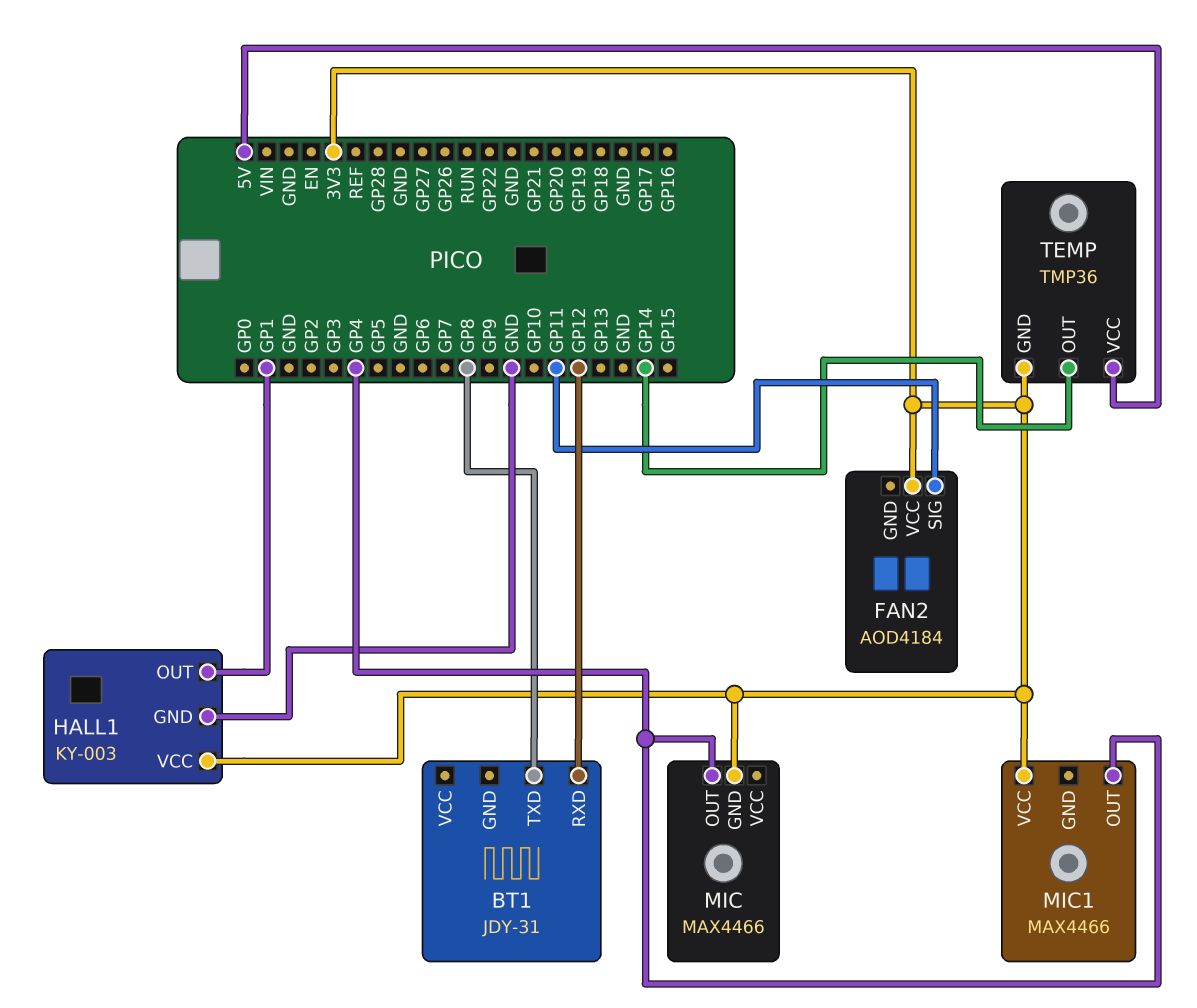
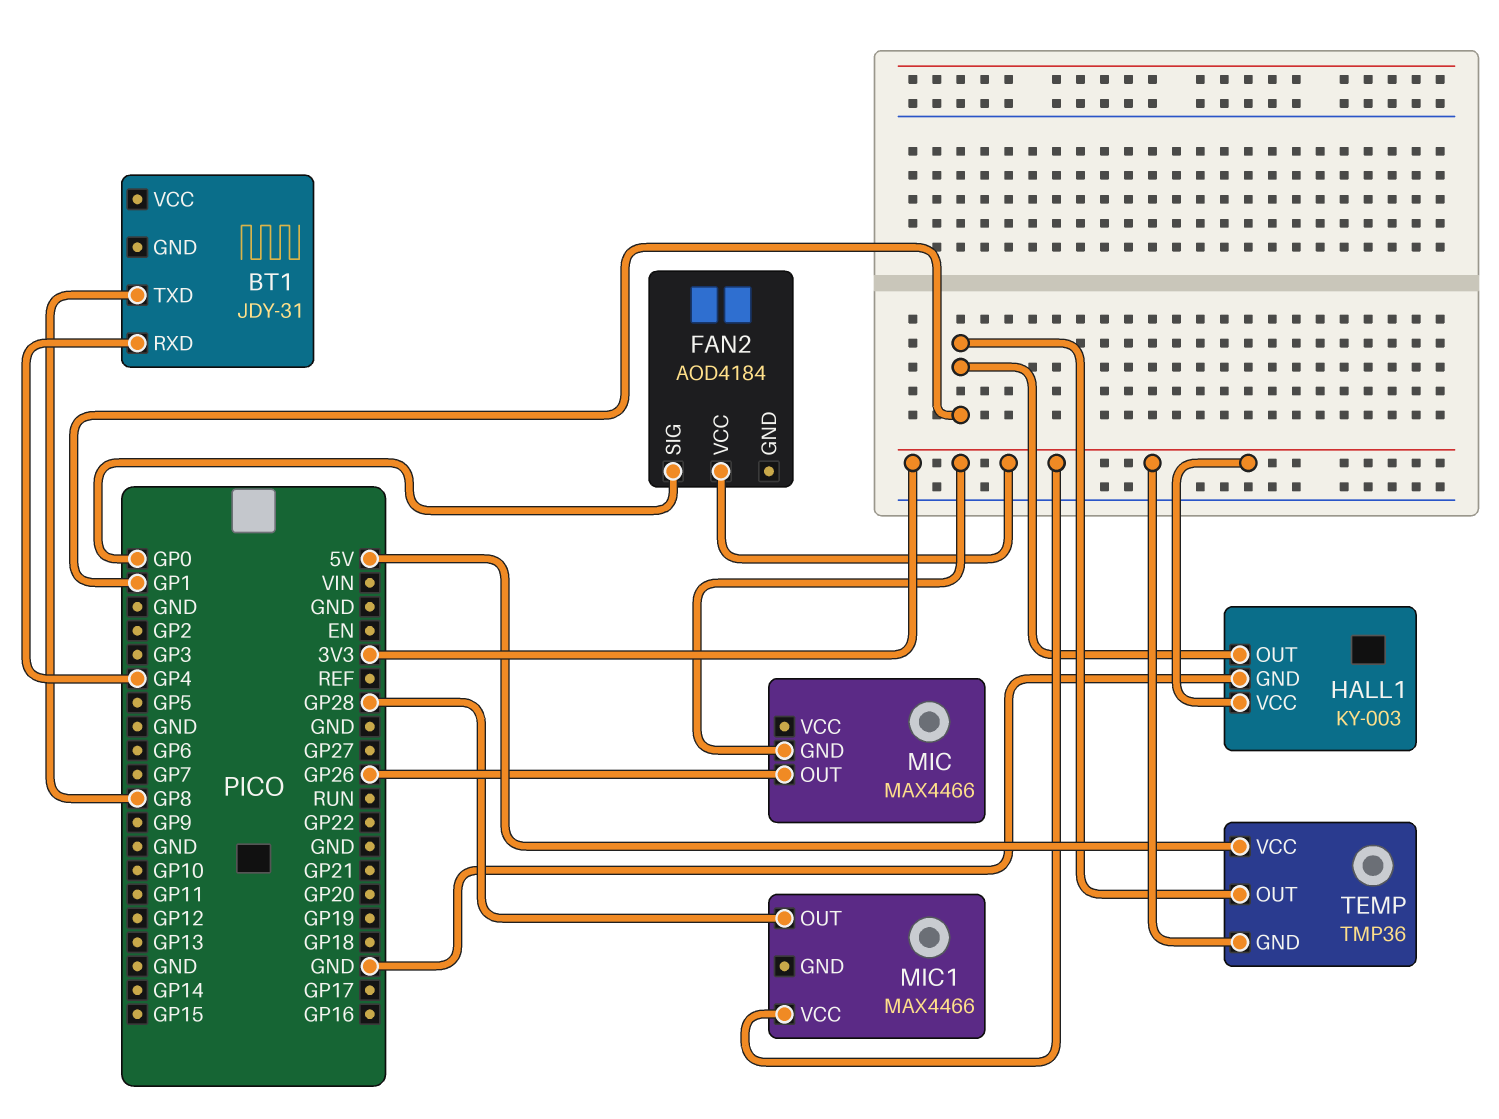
BT1 pin RXD: GP12 -> GP4
FAN2 pin SIG: GP11 -> GP0
MIC pin OUT: GP4 -> GP26
MIC1 pin OUT: GP4 -> GP28
TEMP pin OUT: GP14 -> GP1

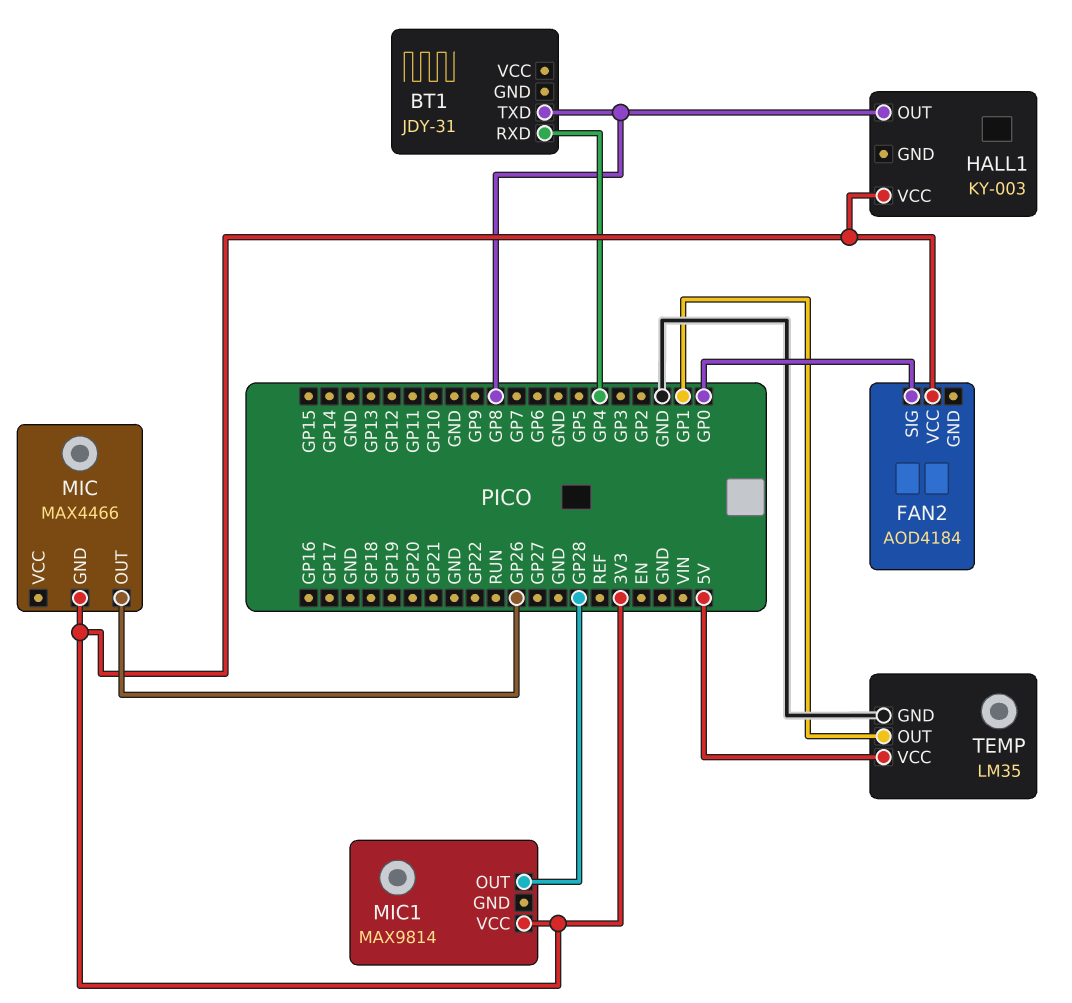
HALL1 pin GND: GND -> none
HALL1 pin OUT: GP1 -> GP8
MIC1: MAX4466 -> MAX9814
TEMP: TMP36 -> LM35
TEMP pin GND: 3V3 -> GND

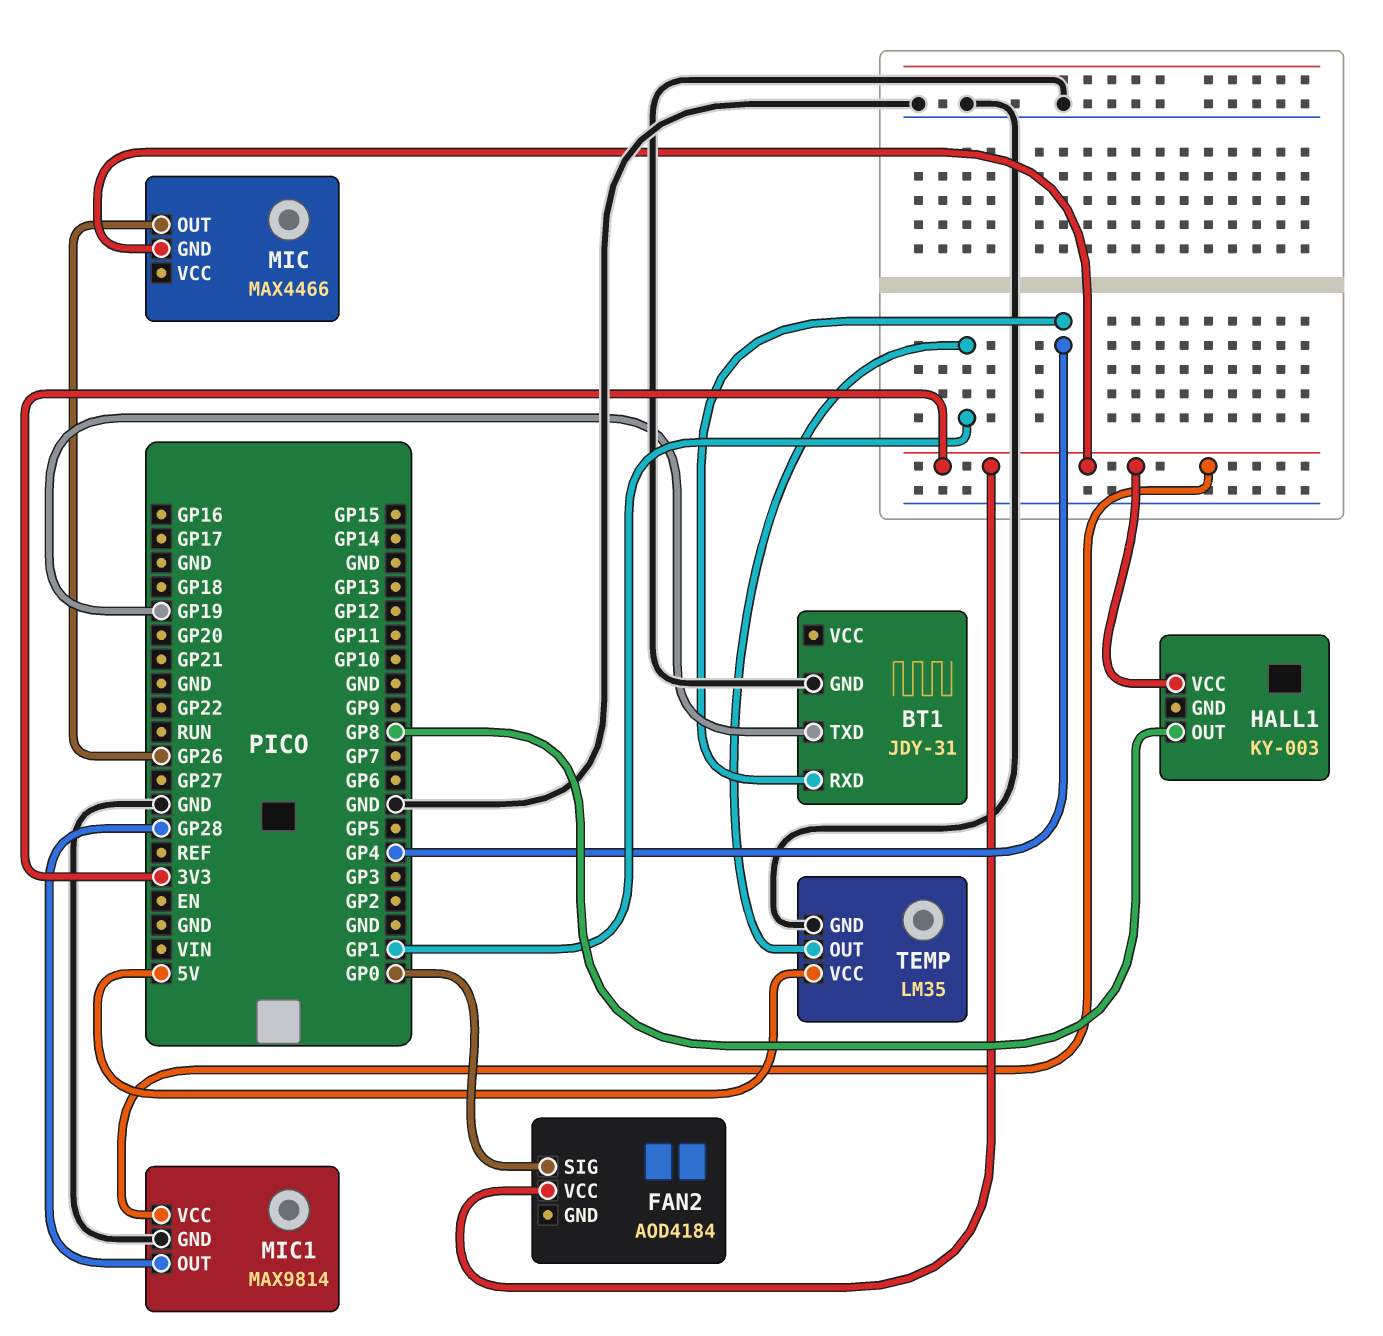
BT1 pin GND: none -> GND
BT1 pin TXD: GP8 -> GP19
MIC1 pin GND: none -> GND

